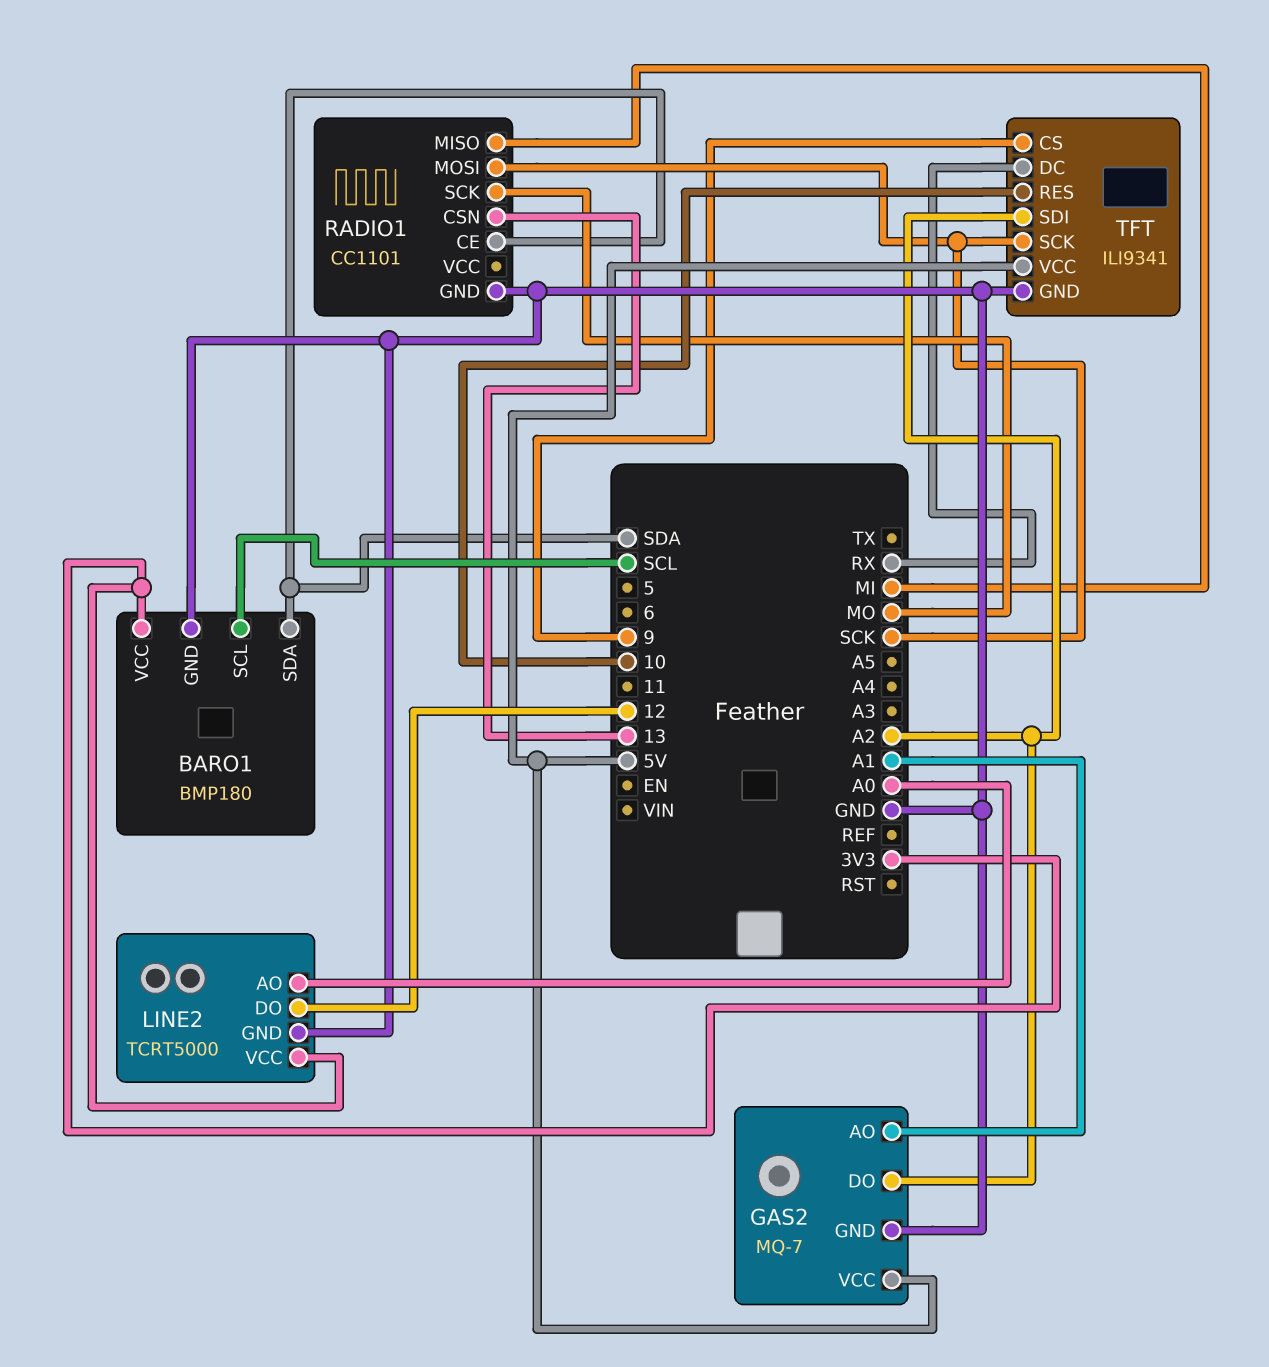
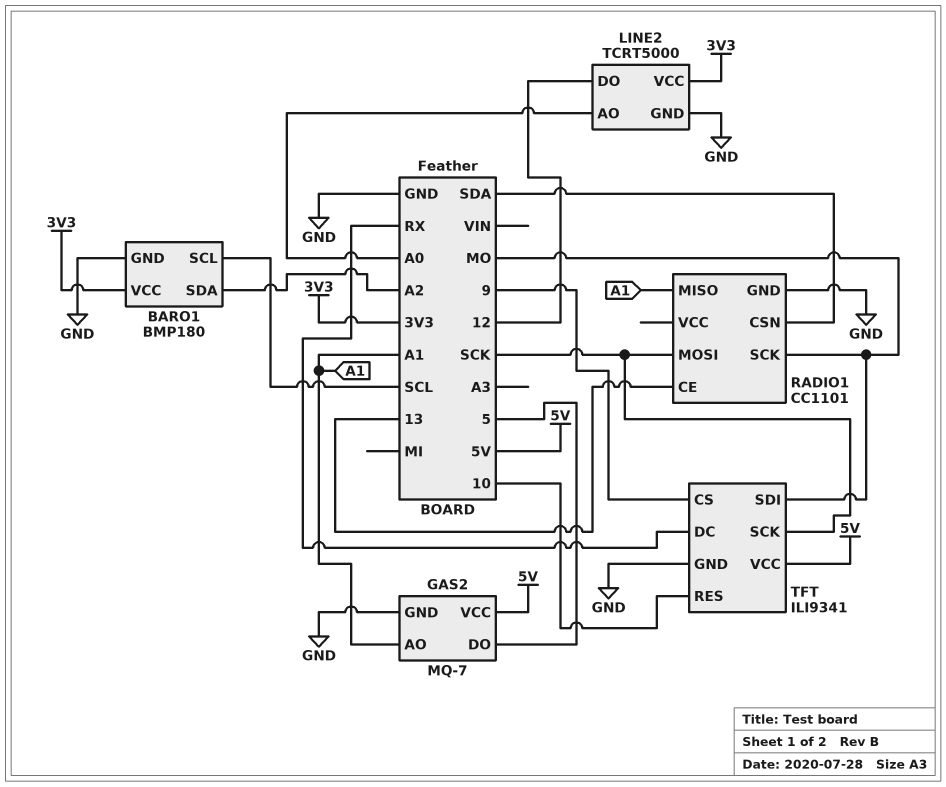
BARO1 pin SDA: SDA -> A2
GAS2 pin DO: A2 -> 5
RADIO1 pin CE: SDA -> 13
RADIO1 pin CSN: 13 -> SDA
RADIO1 pin MISO: MI -> A1
TFT pin SDI: A2 -> MO

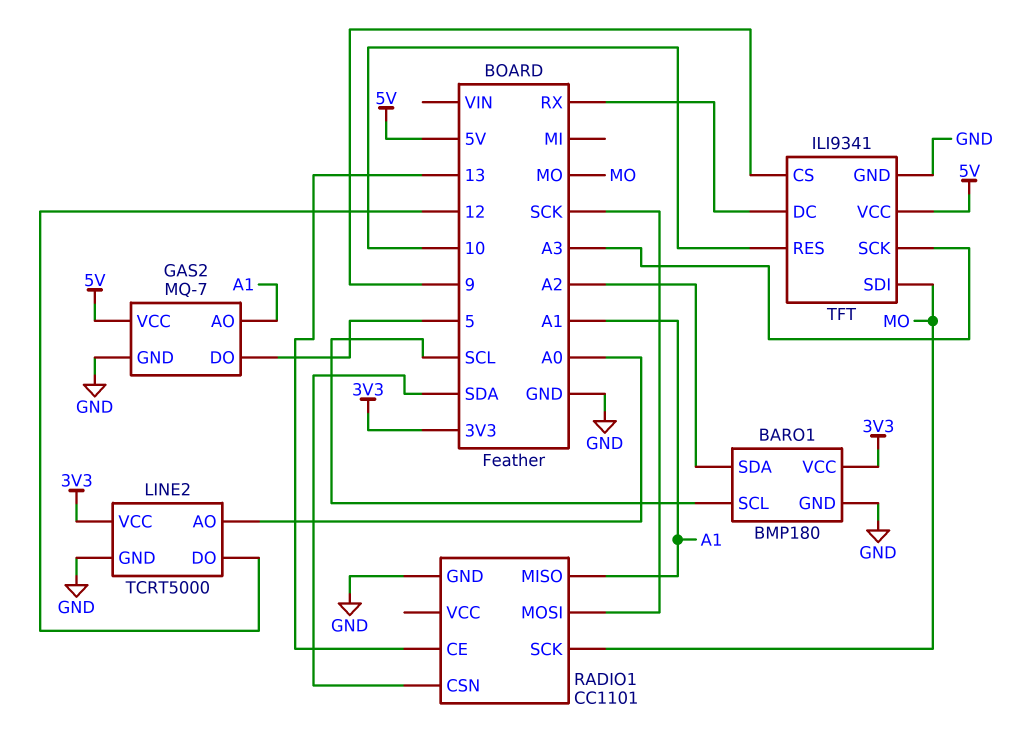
TFT pin SCK: SCK -> A3

